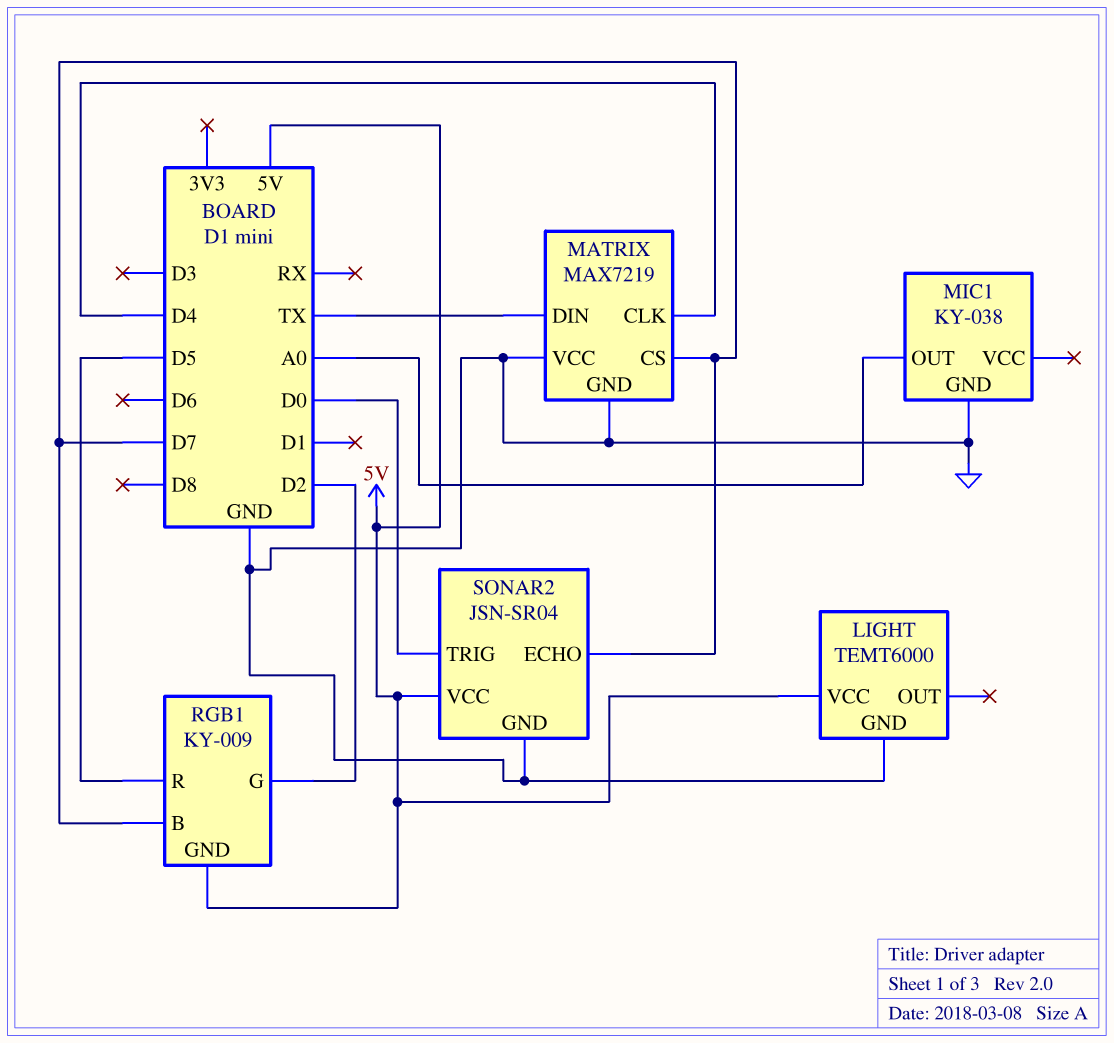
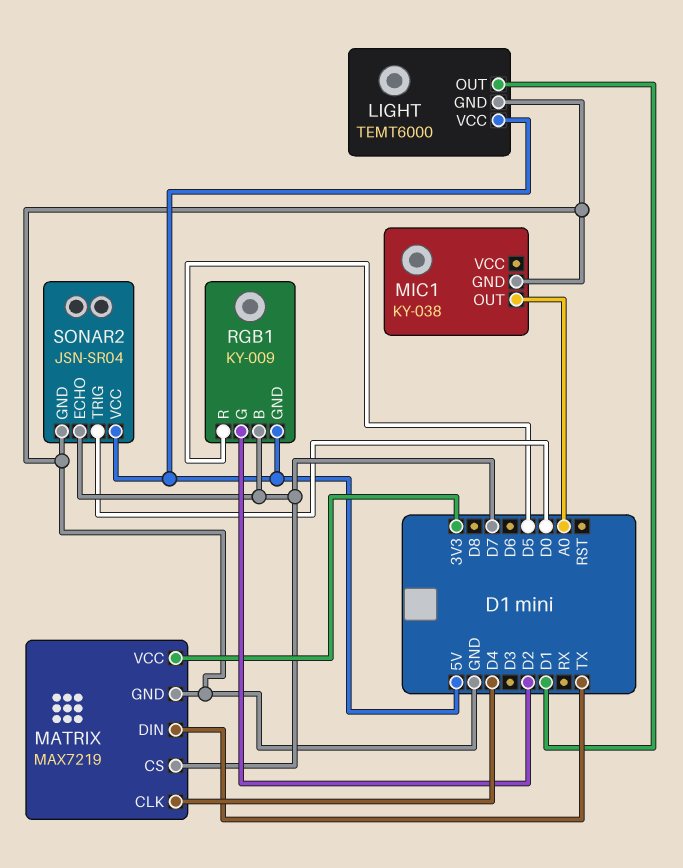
LIGHT pin OUT: none -> D1
MATRIX pin VCC: GND -> 3V3

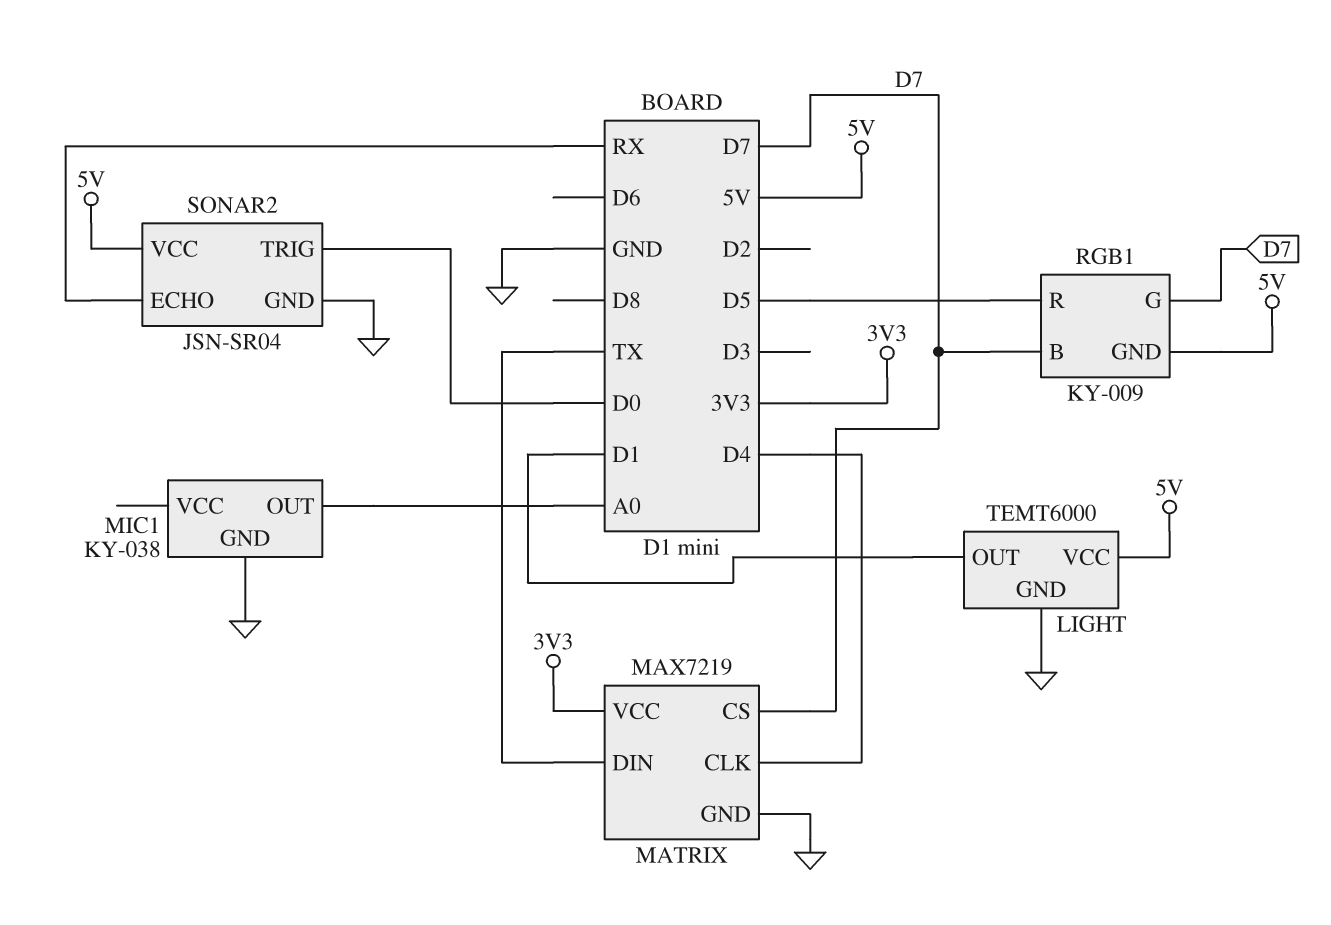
RGB1 pin G: D2 -> D7
SONAR2 pin ECHO: D7 -> RX

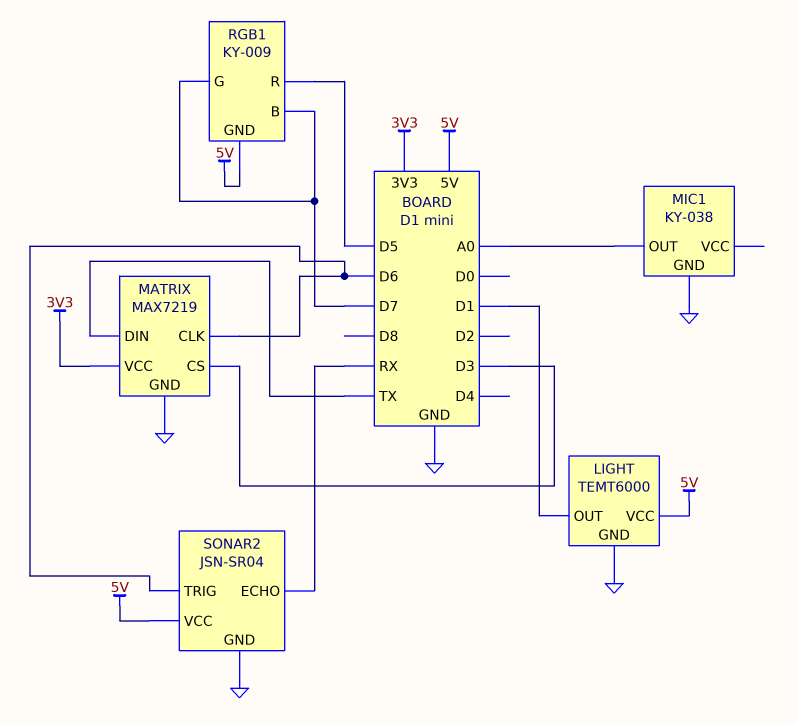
MATRIX pin CLK: D4 -> D6
MATRIX pin CS: D7 -> D3
SONAR2 pin TRIG: D0 -> D6

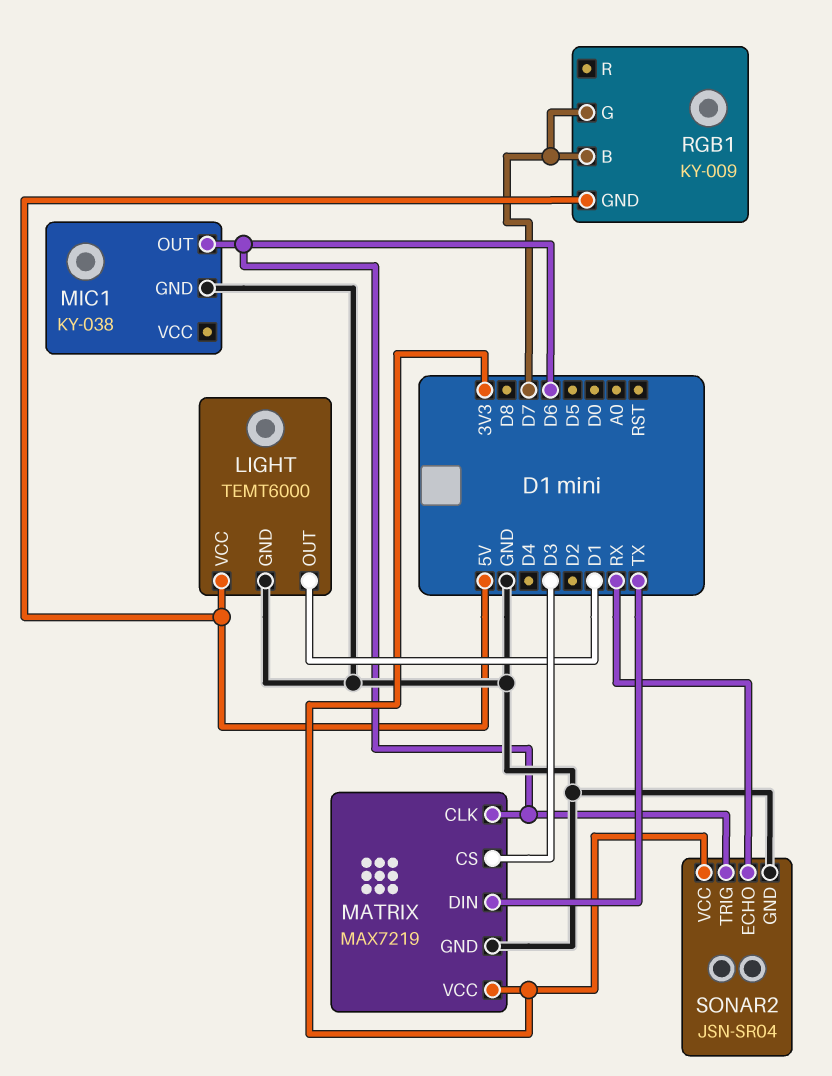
MIC1 pin OUT: A0 -> D6
RGB1 pin R: D5 -> none
SONAR2 pin VCC: 5V -> 3V3

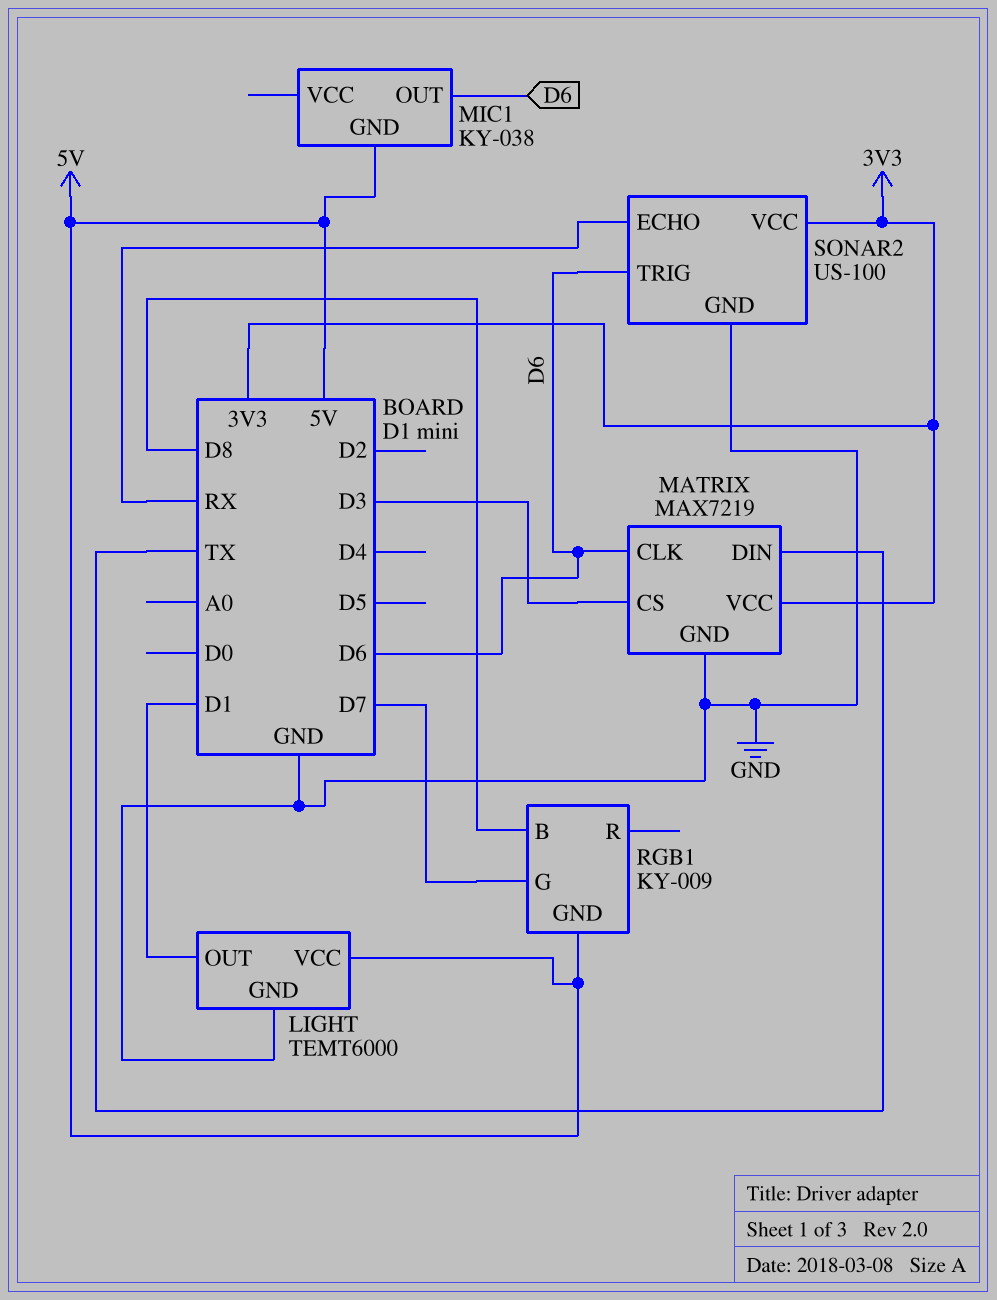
MIC1 pin GND: GND -> 5V
RGB1 pin B: D7 -> D8
SONAR2: JSN-SR04 -> US-100

